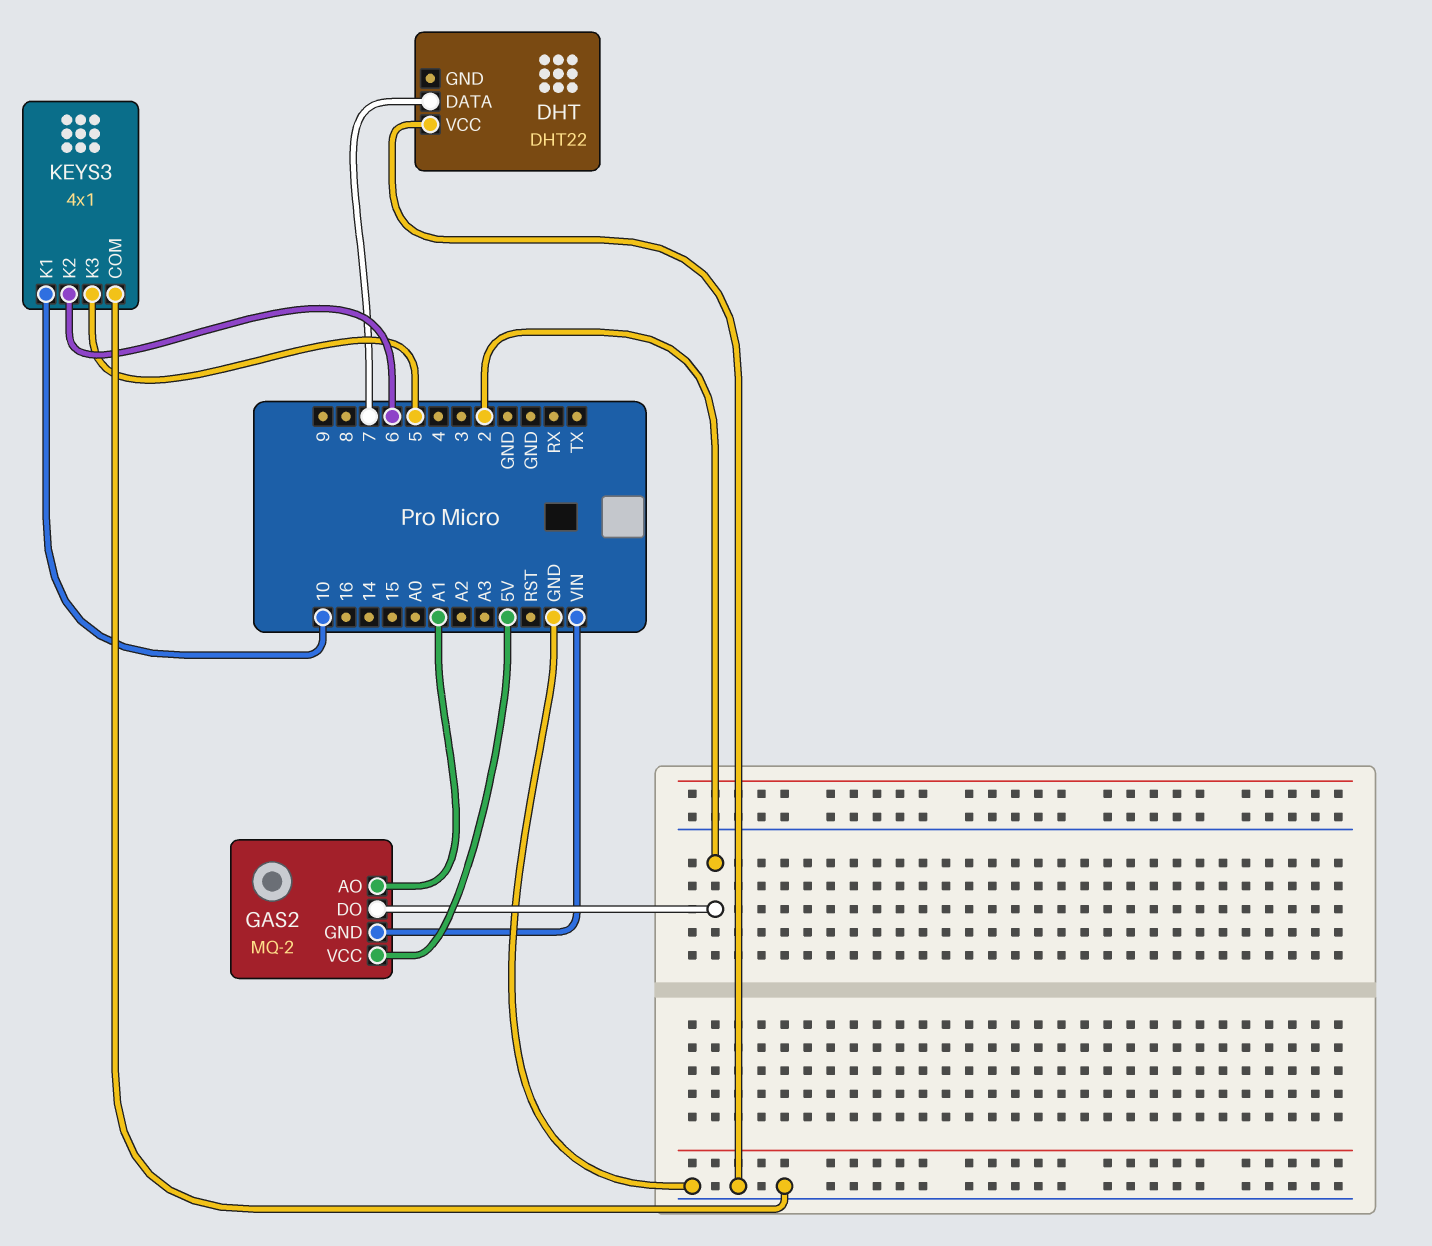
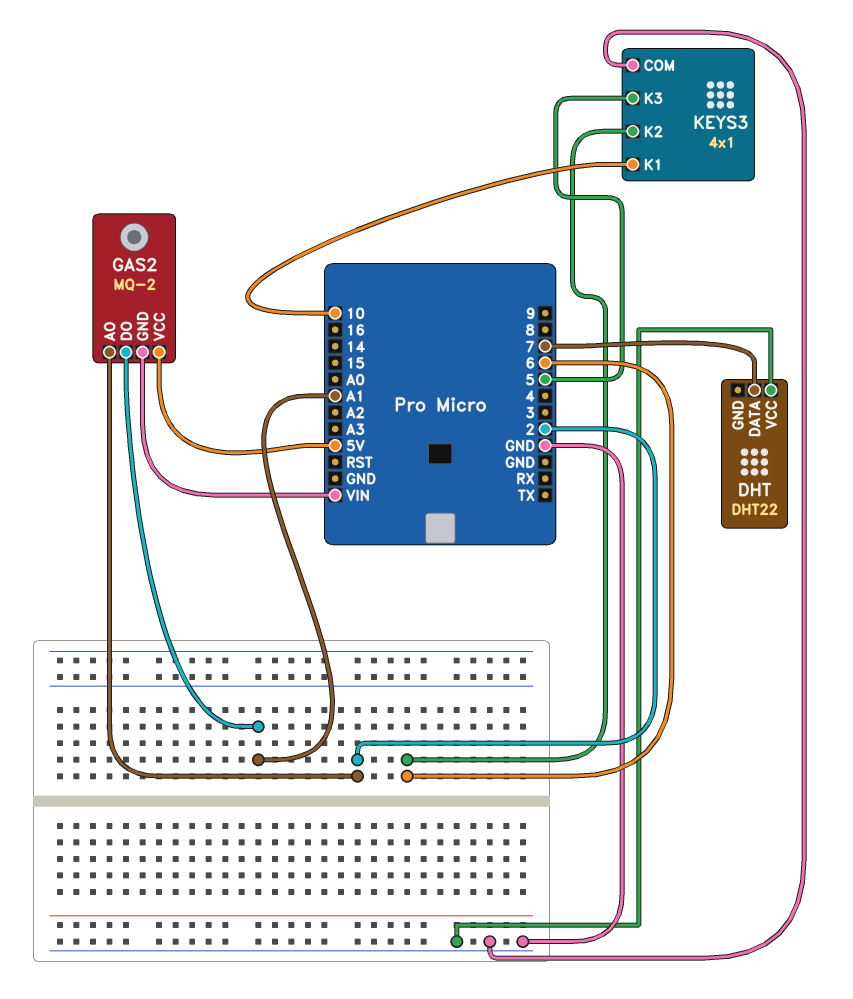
GAS2 pin AO: A1 -> 2
GAS2 pin DO: 2 -> A1

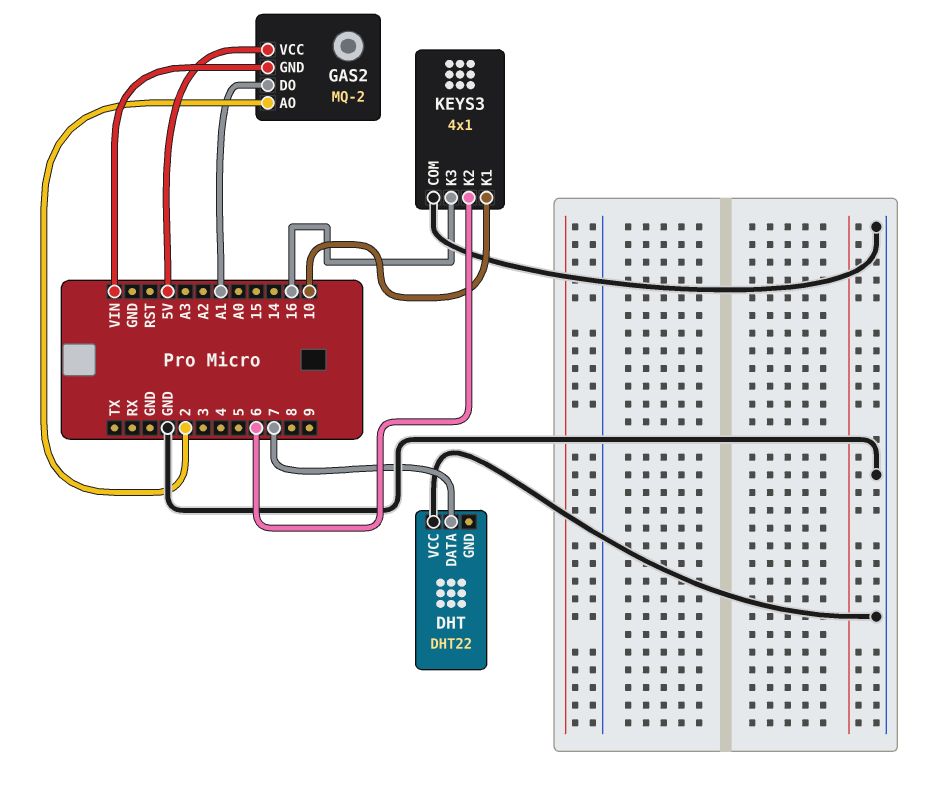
KEYS3 pin K3: 5 -> 16

